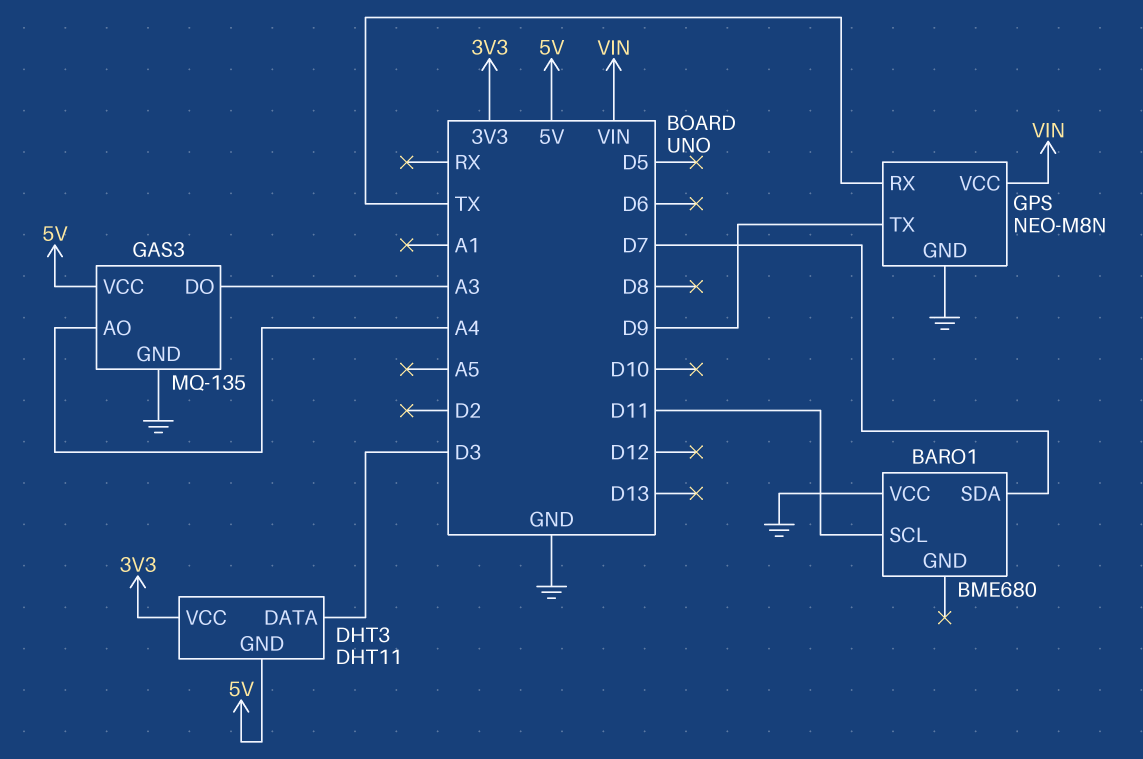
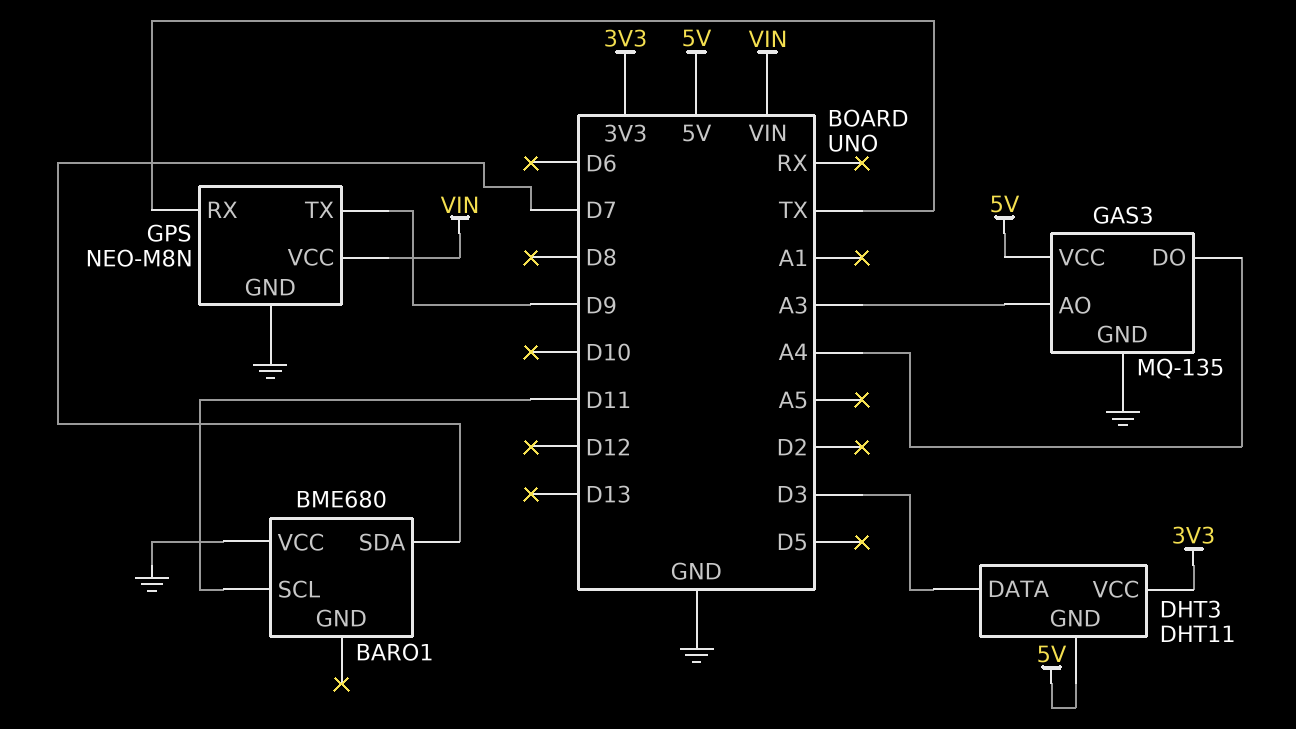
GAS3 pin AO: A4 -> A3
GAS3 pin DO: A3 -> A4

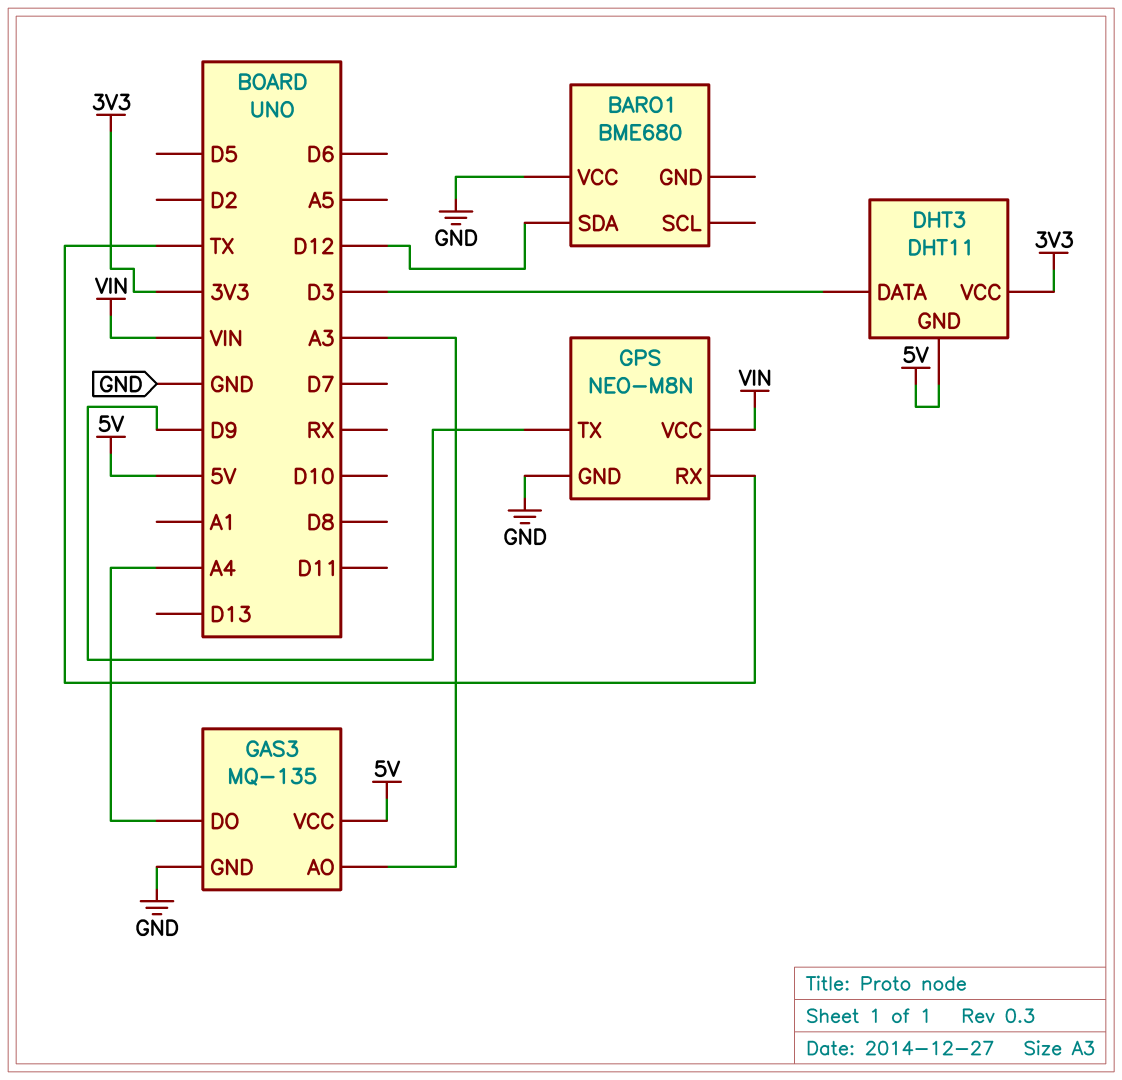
BARO1 pin SCL: D11 -> none
BARO1 pin SDA: D7 -> D12

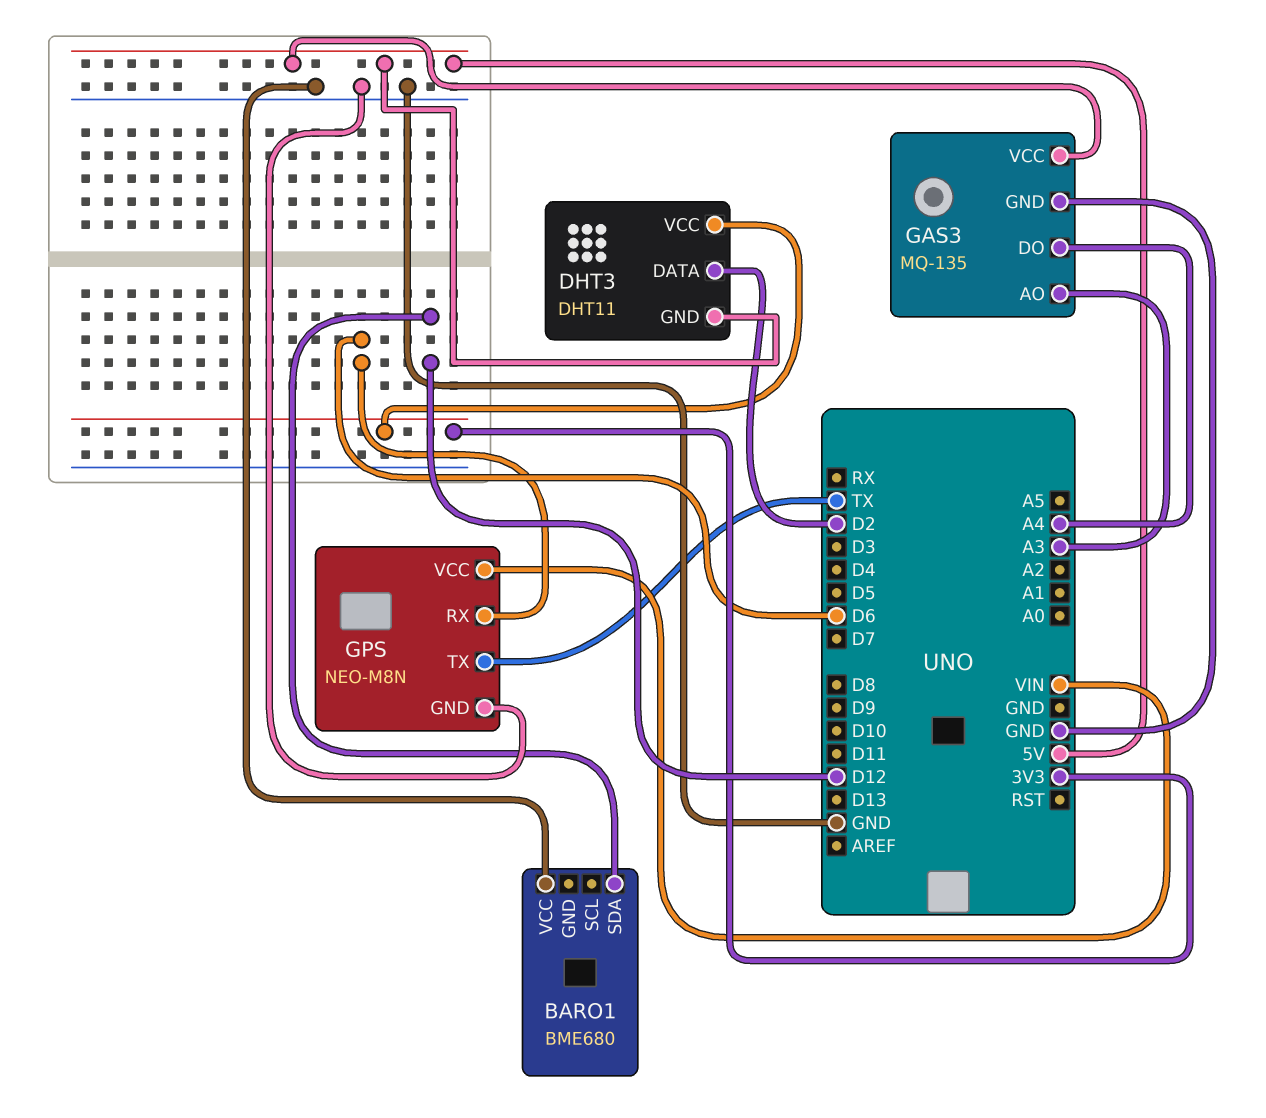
DHT3 pin DATA: D3 -> D2
GPS pin RX: TX -> D6
GPS pin TX: D9 -> TX

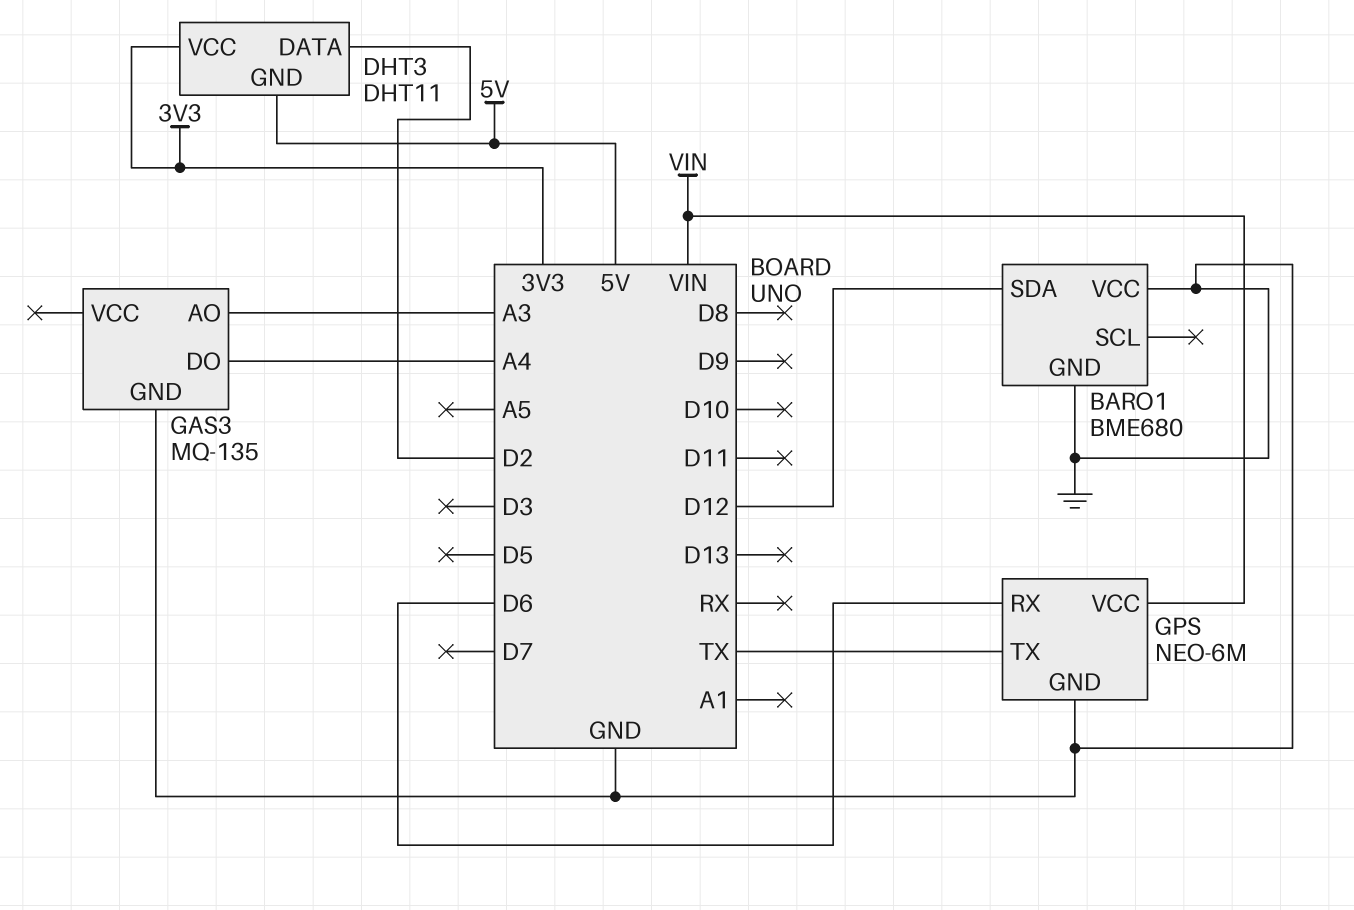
BARO1 pin GND: none -> GND
GAS3 pin VCC: 5V -> none
GPS: NEO-M8N -> NEO-6M

